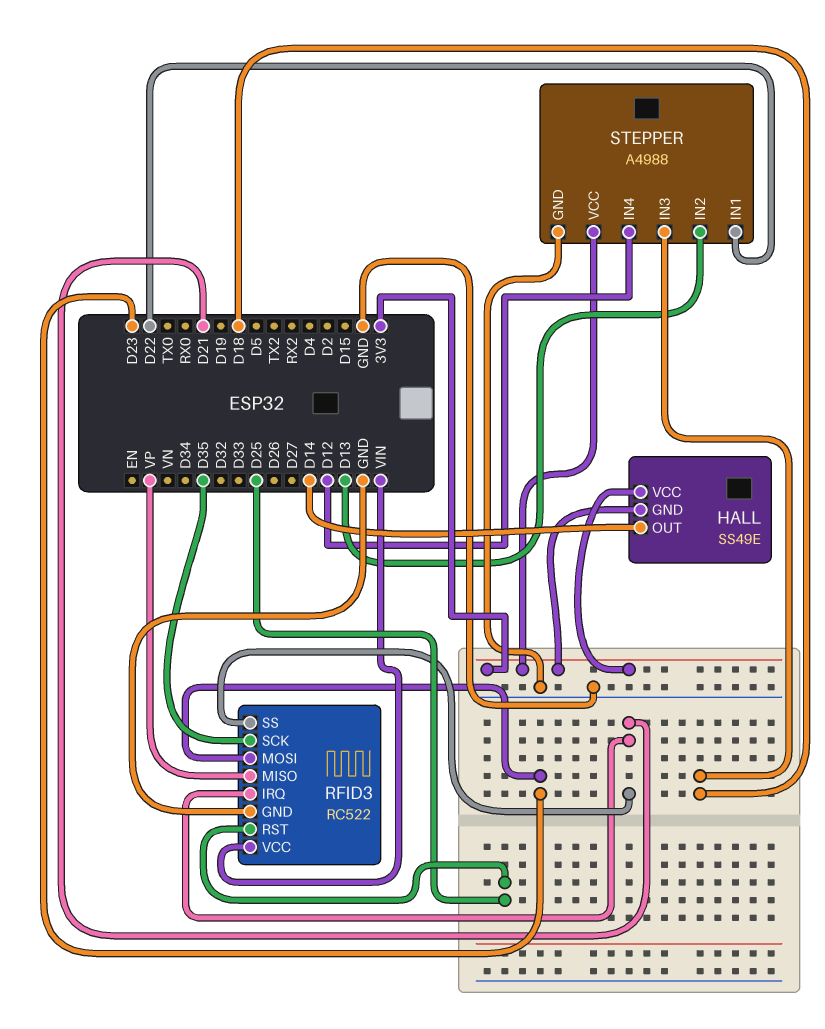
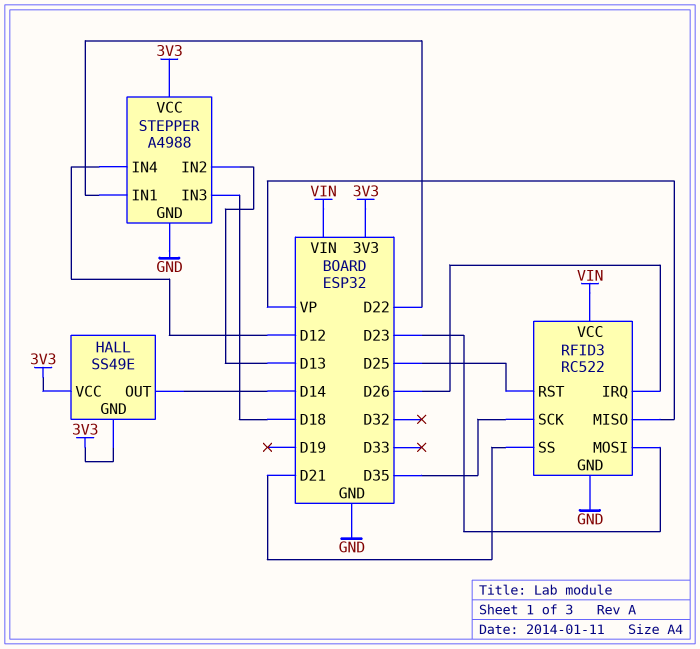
RFID3 pin IRQ: D21 -> D26

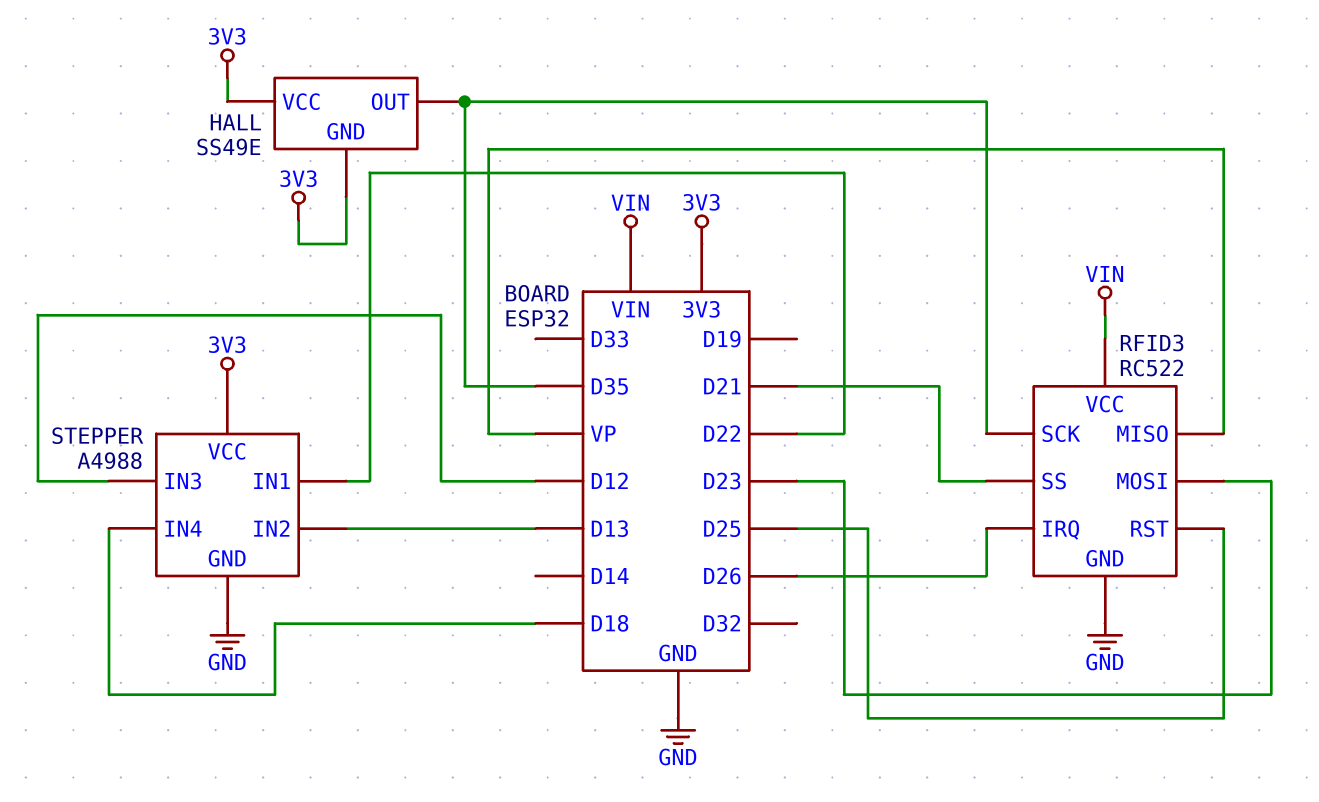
HALL pin OUT: D14 -> D35
STEPPER pin IN3: D18 -> D12
STEPPER pin IN4: D12 -> D18

